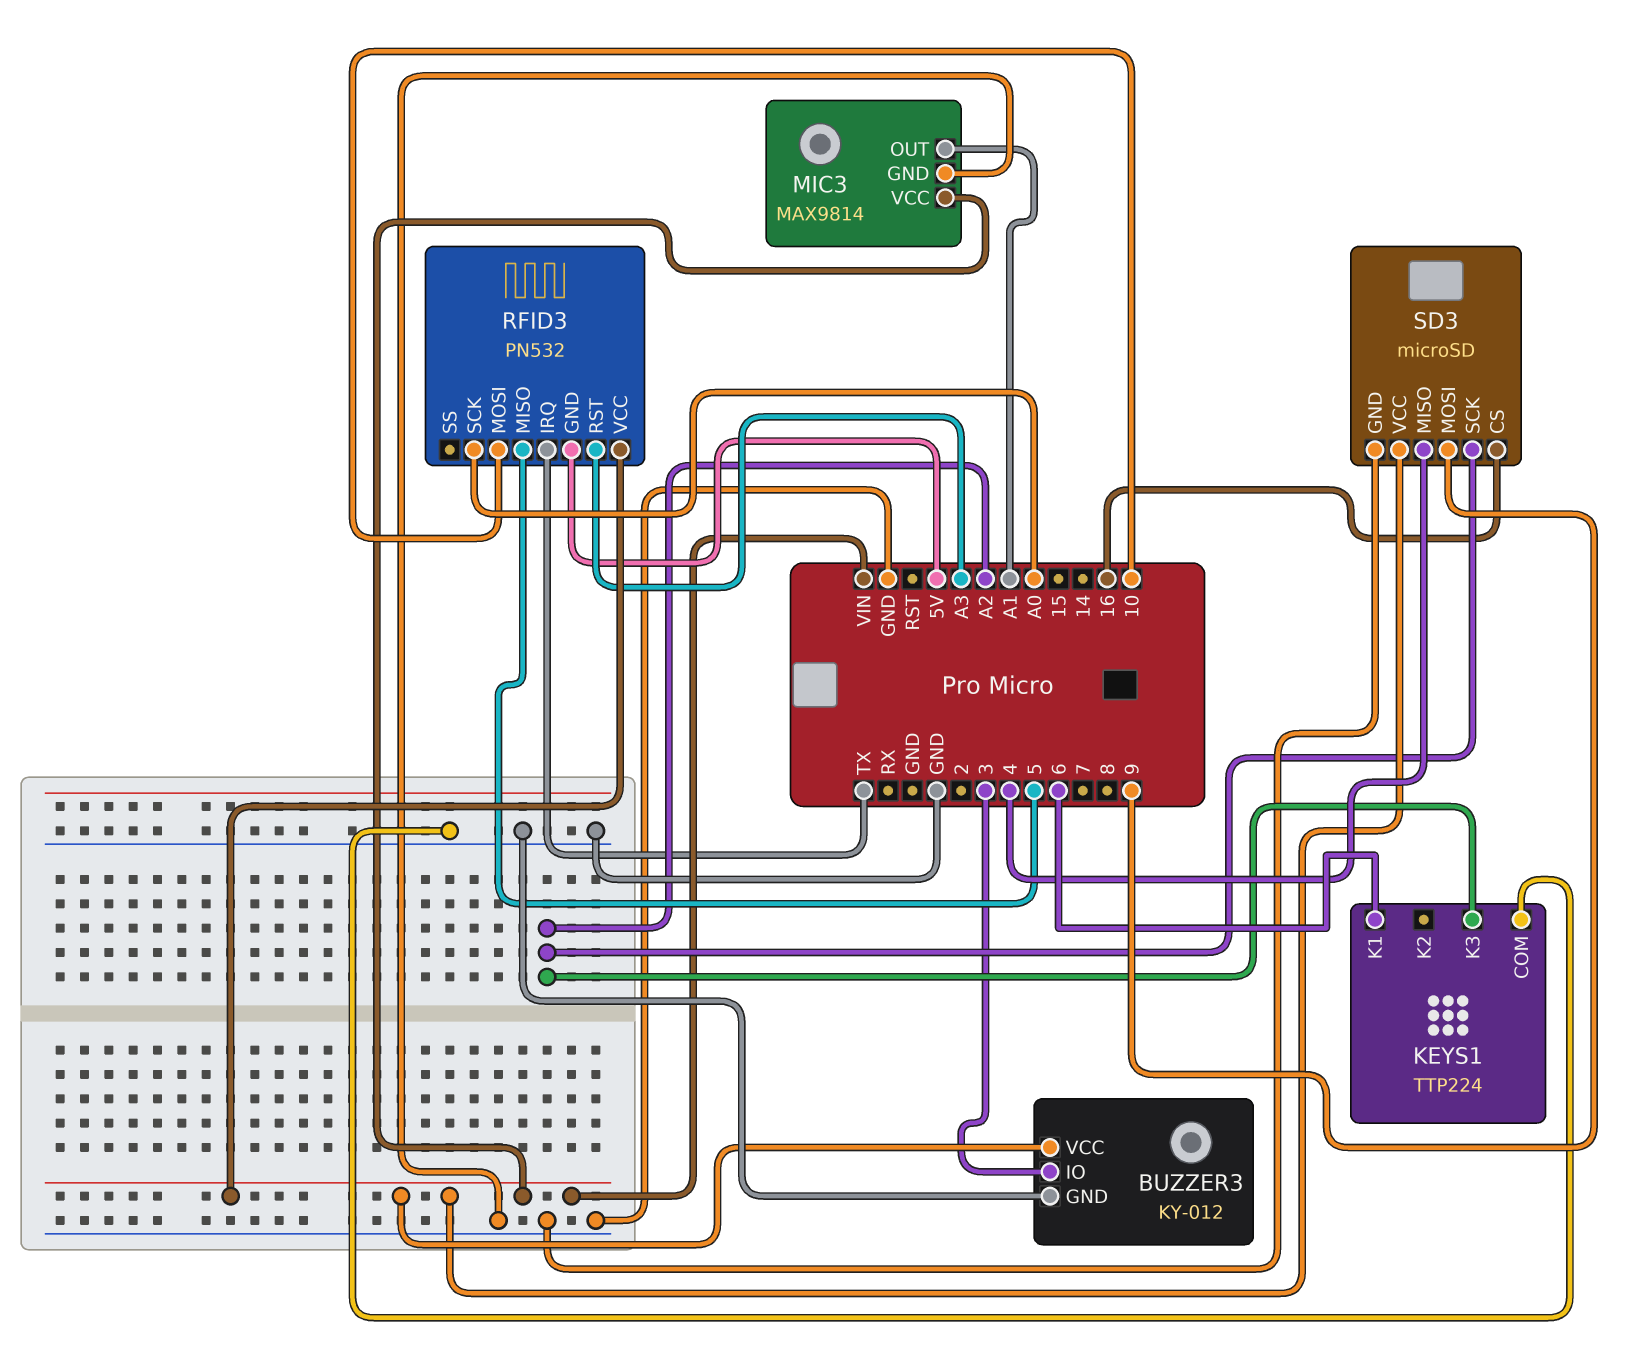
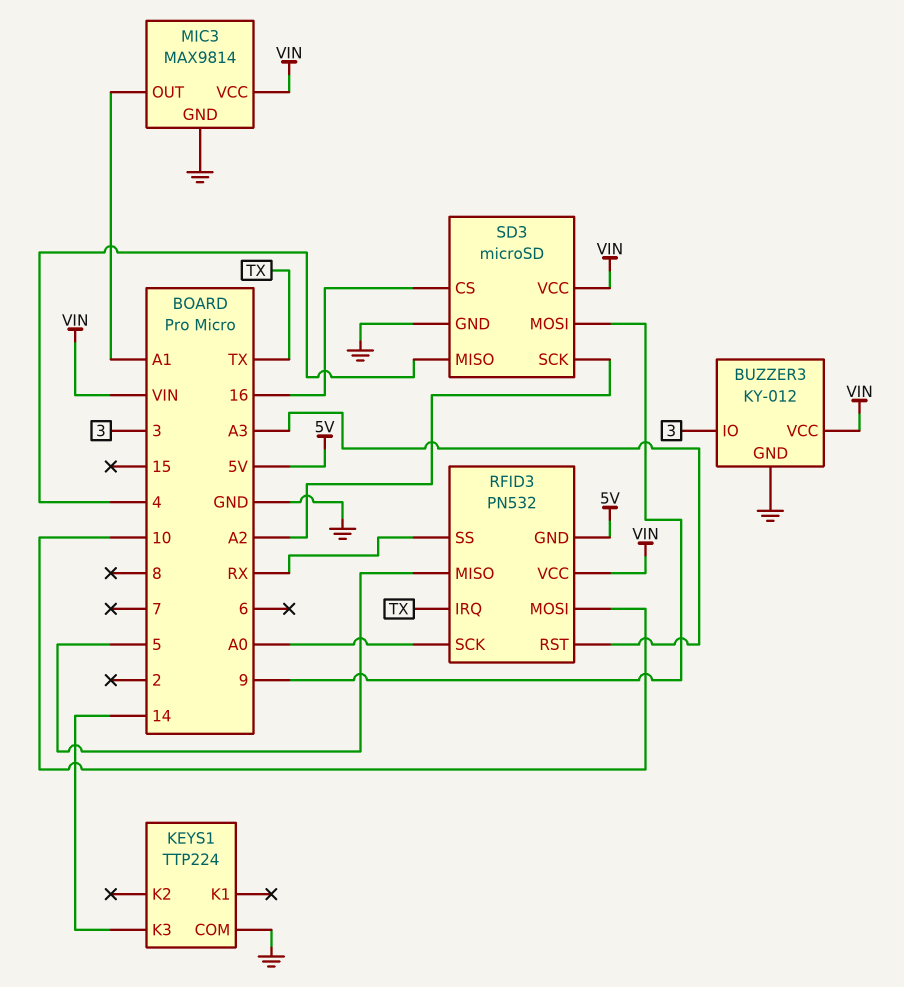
KEYS1 pin K1: 6 -> none
KEYS1 pin K3: A2 -> 14
RFID3 pin SS: none -> RX

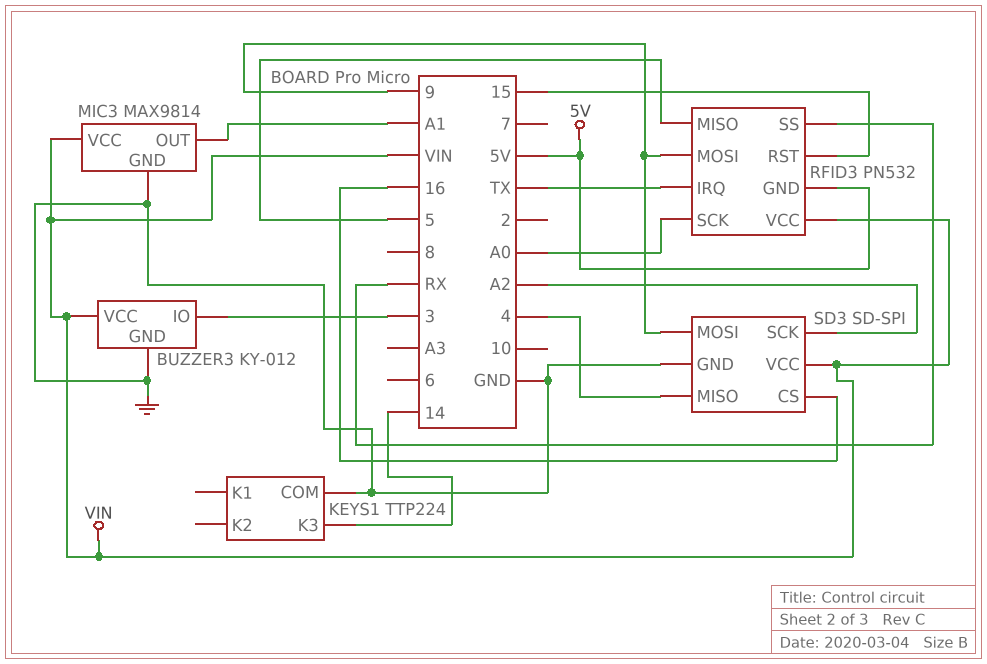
RFID3 pin MOSI: 10 -> 9
RFID3 pin RST: A3 -> 15
SD3: microSD -> SD-SPI

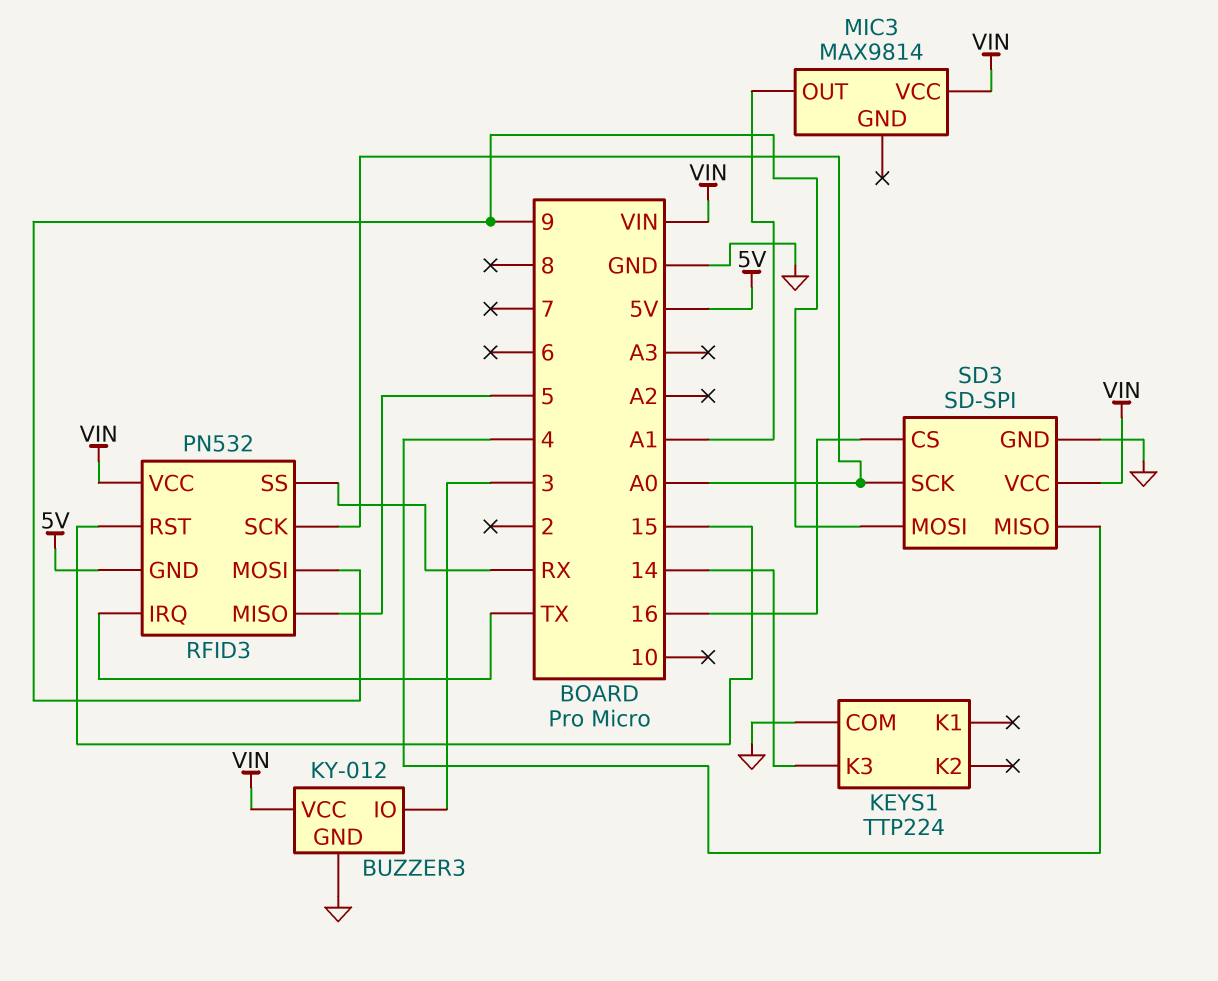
MIC3 pin GND: GND -> none
SD3 pin SCK: A2 -> A0

